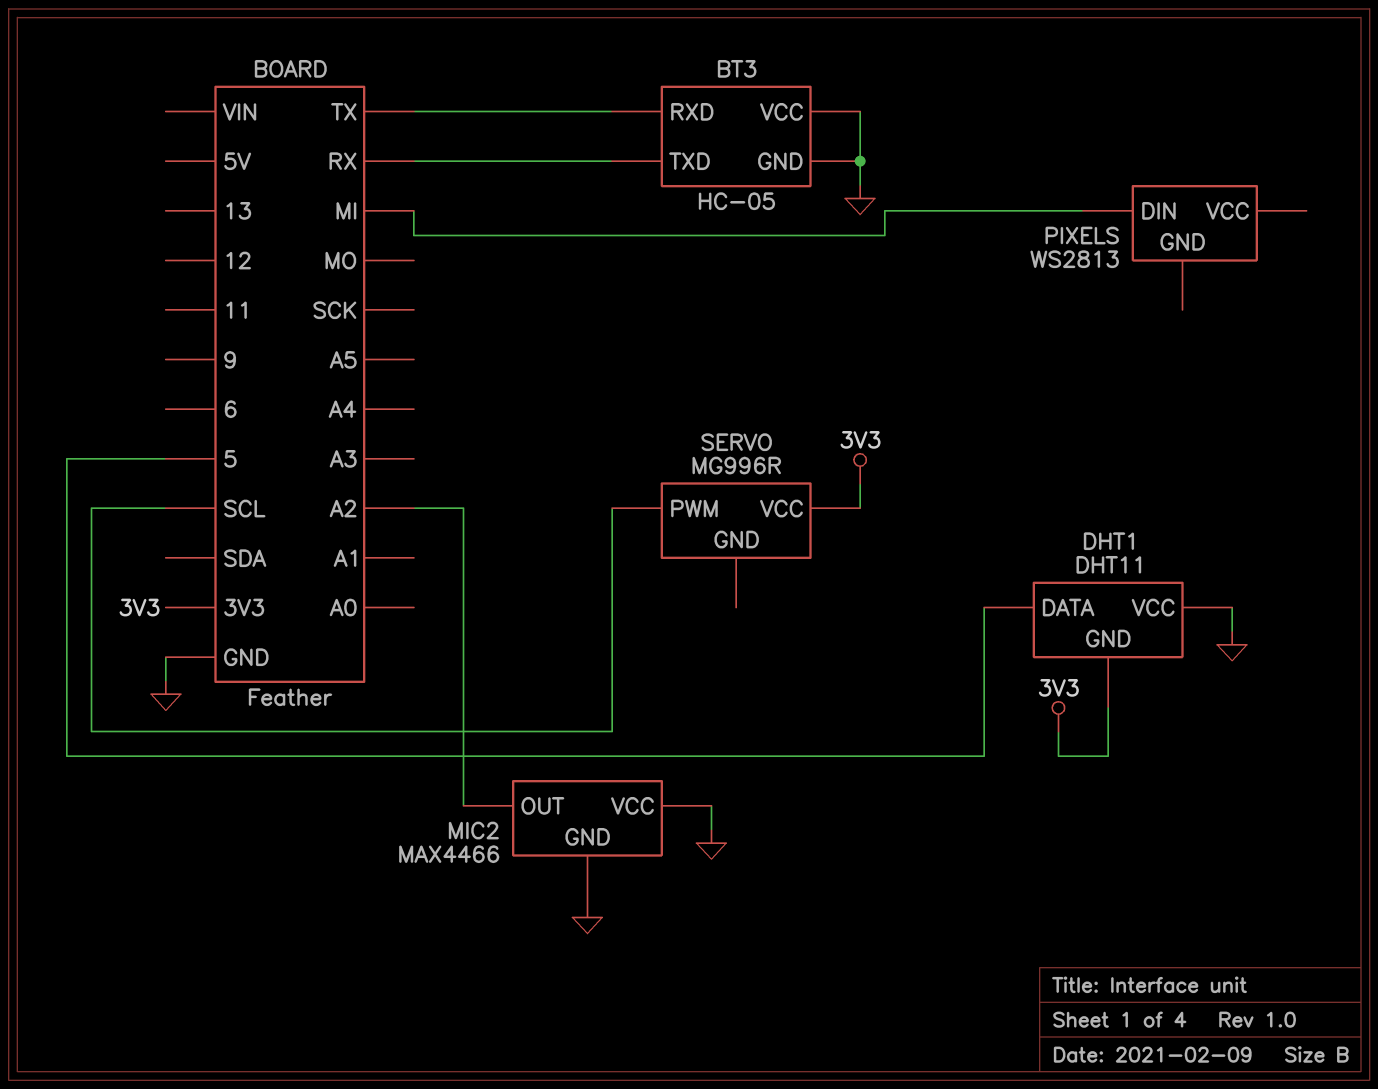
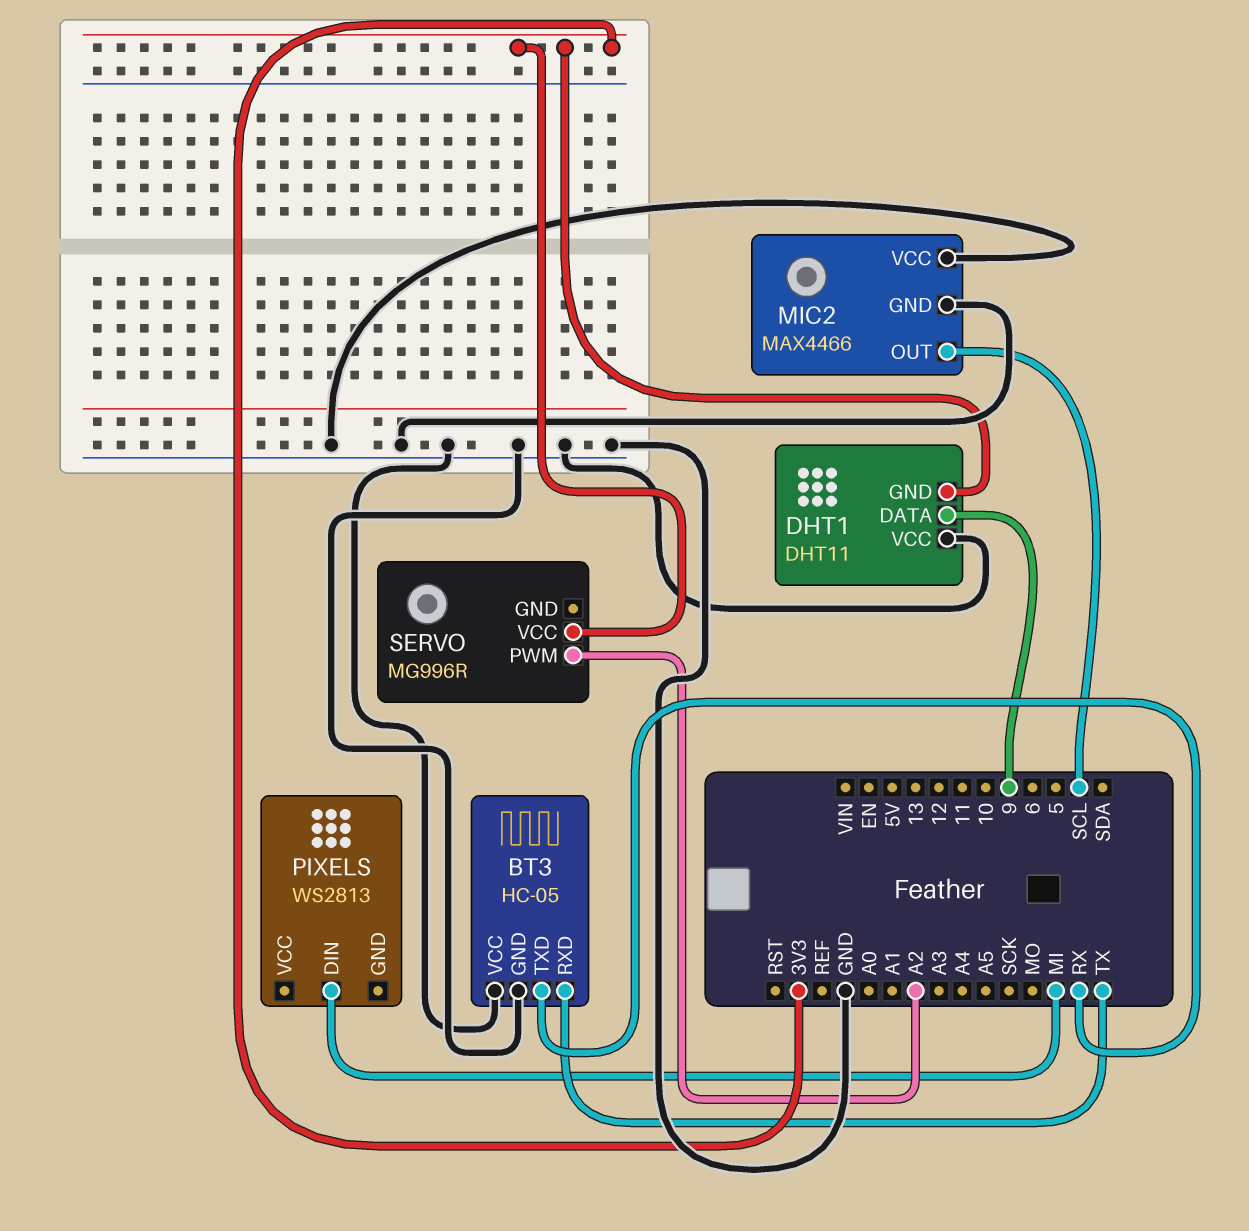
DHT1 pin DATA: 5 -> 9
MIC2 pin OUT: A2 -> SCL
SERVO pin PWM: SCL -> A2

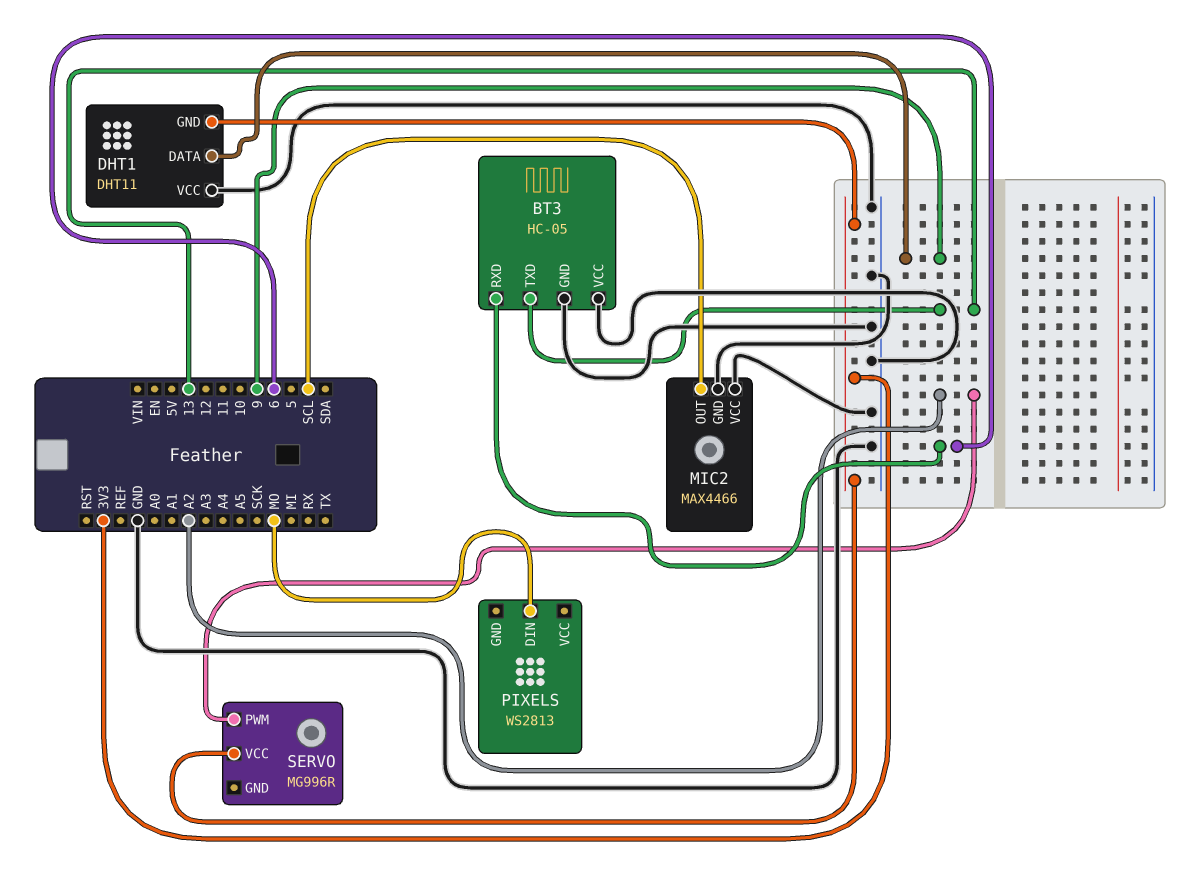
BT3 pin RXD: TX -> 6
BT3 pin TXD: RX -> 13
PIXELS pin DIN: MI -> MO

